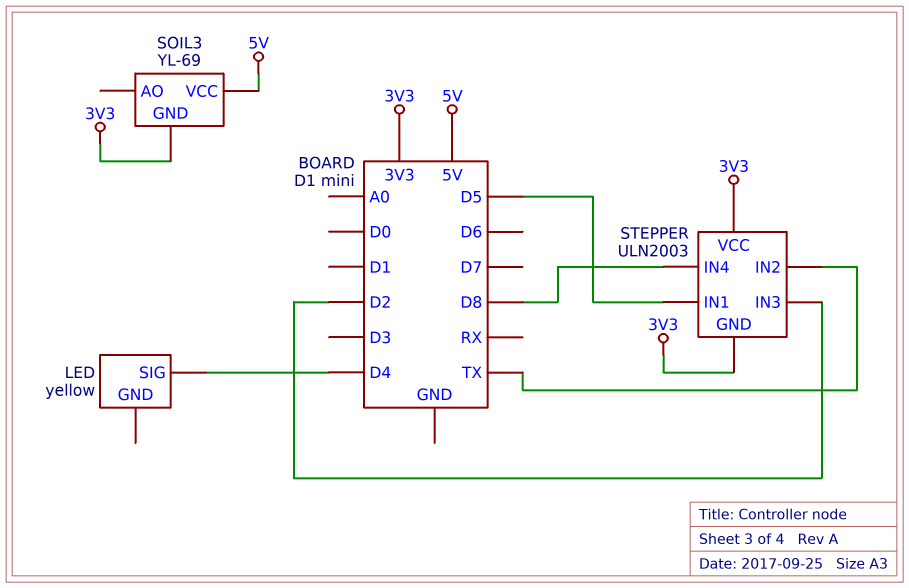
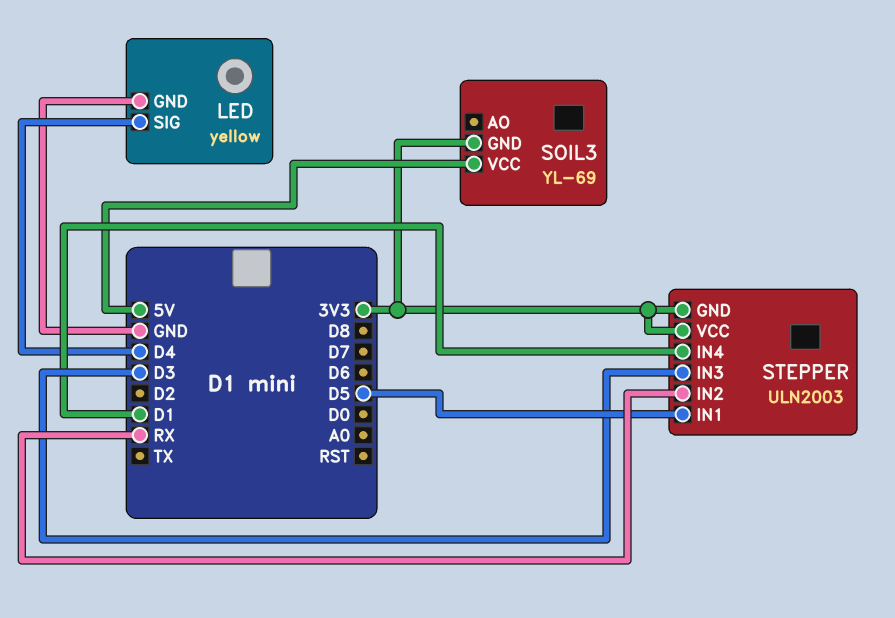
LED pin GND: none -> GND
STEPPER pin IN2: TX -> RX
STEPPER pin IN3: D2 -> D3
STEPPER pin IN4: D8 -> D1

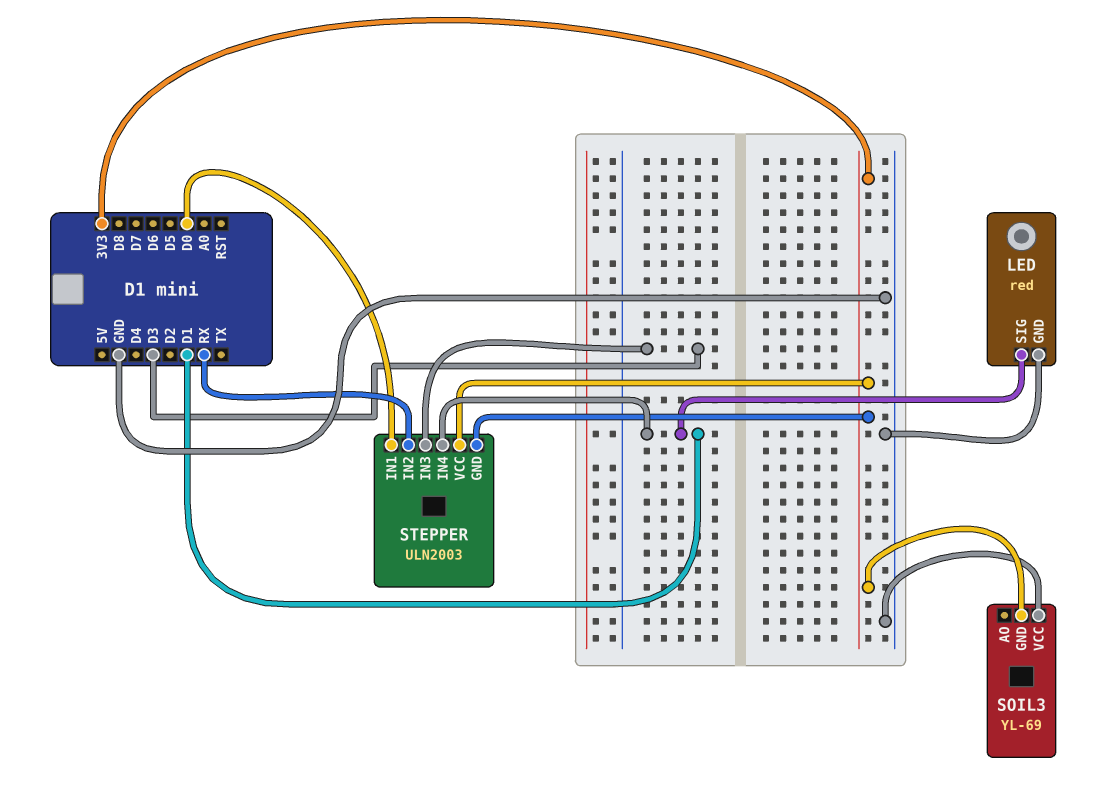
LED: yellow -> red
LED pin SIG: D4 -> D1
SOIL3 pin VCC: 5V -> GND
STEPPER pin IN1: D5 -> D0

